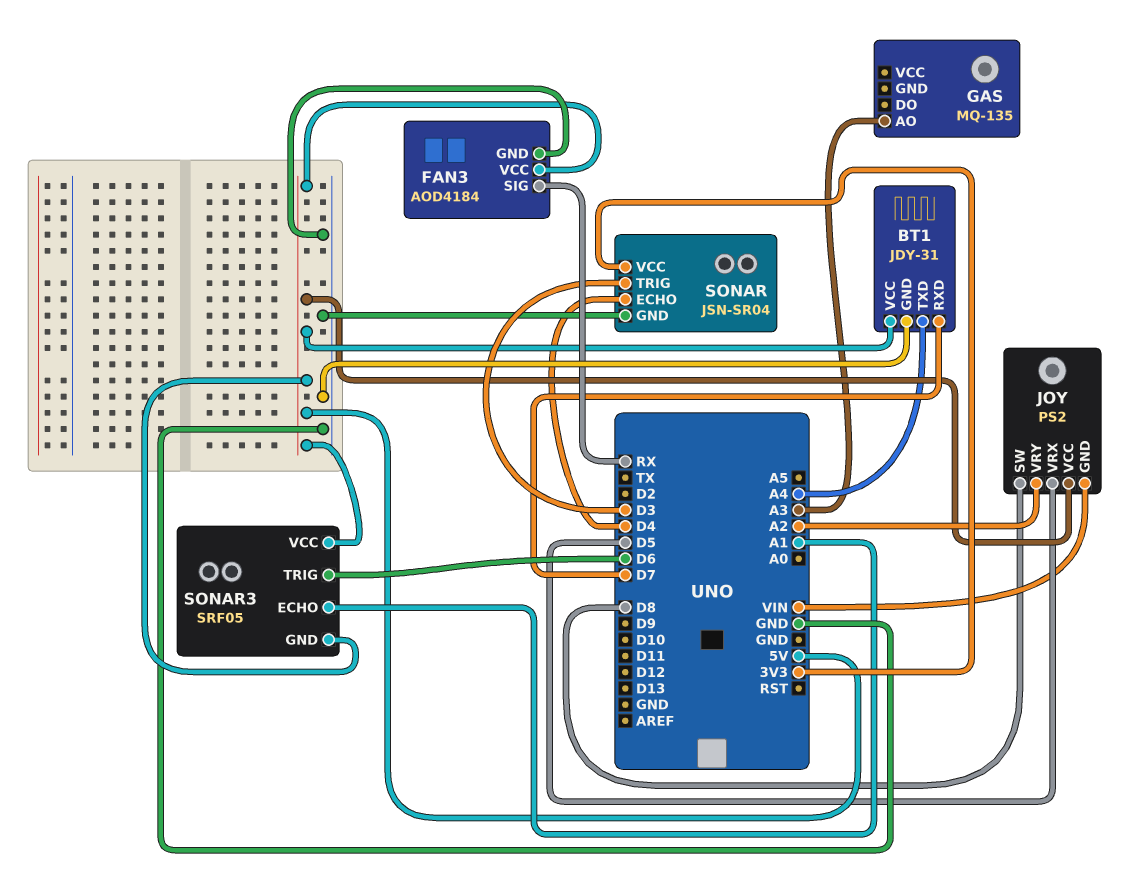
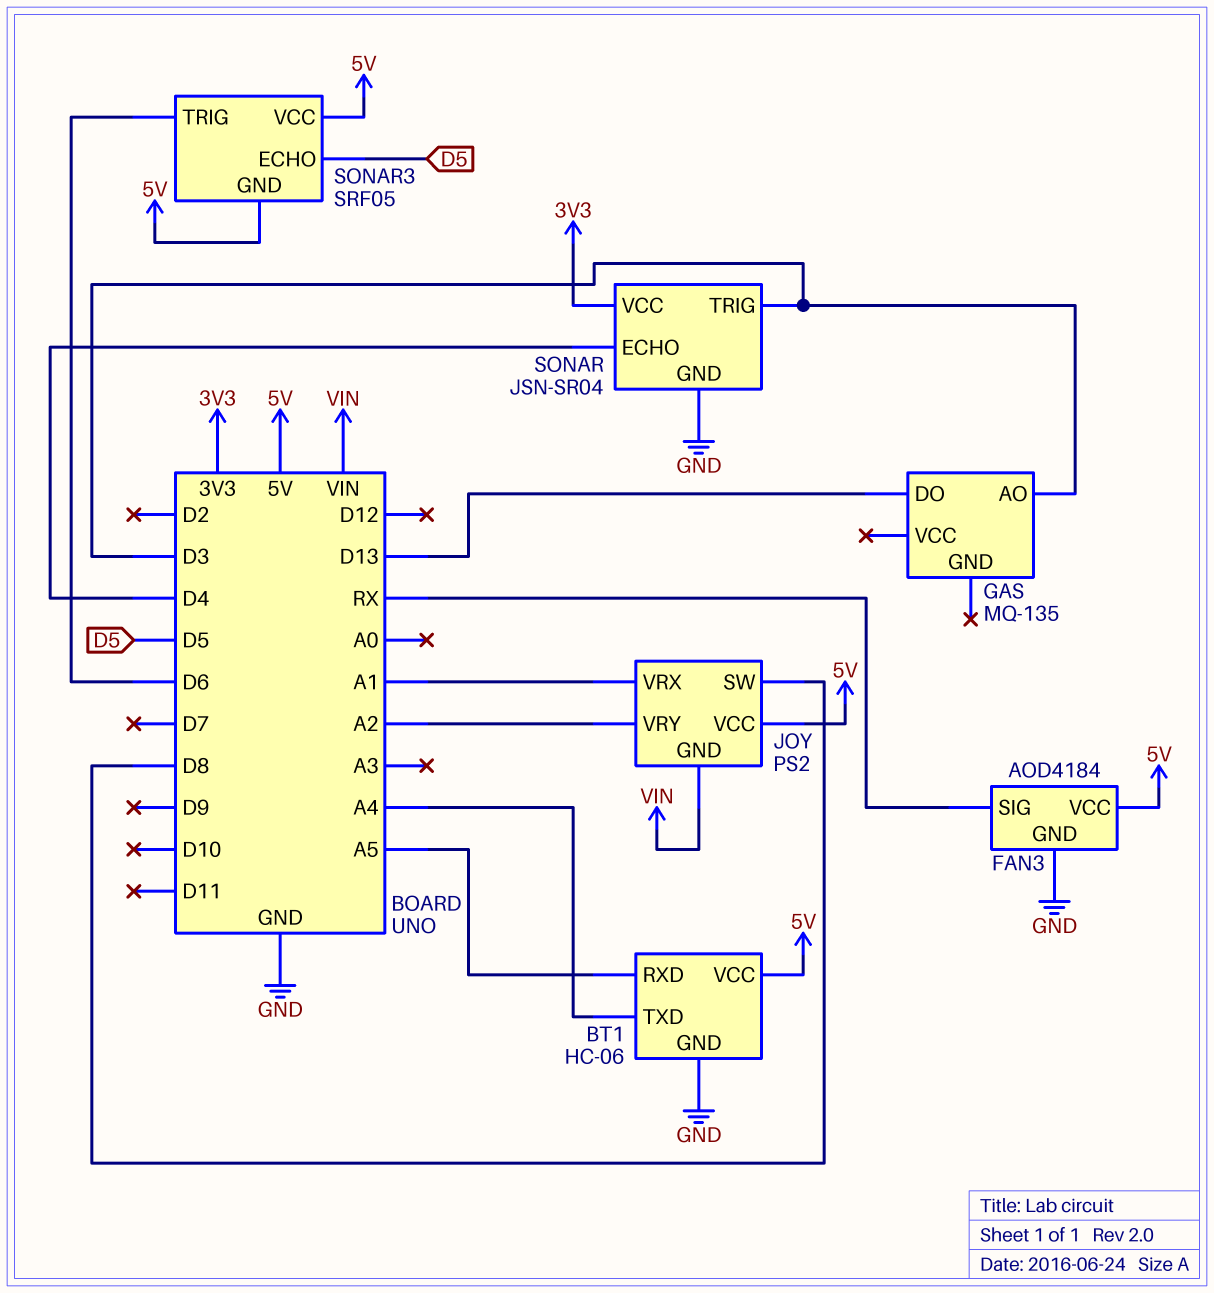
BT1: JDY-31 -> HC-06
BT1 pin RXD: D7 -> A5
GAS pin AO: A3 -> D3
GAS pin DO: none -> D13
JOY pin VRX: D5 -> A1
SONAR3 pin ECHO: A1 -> D5

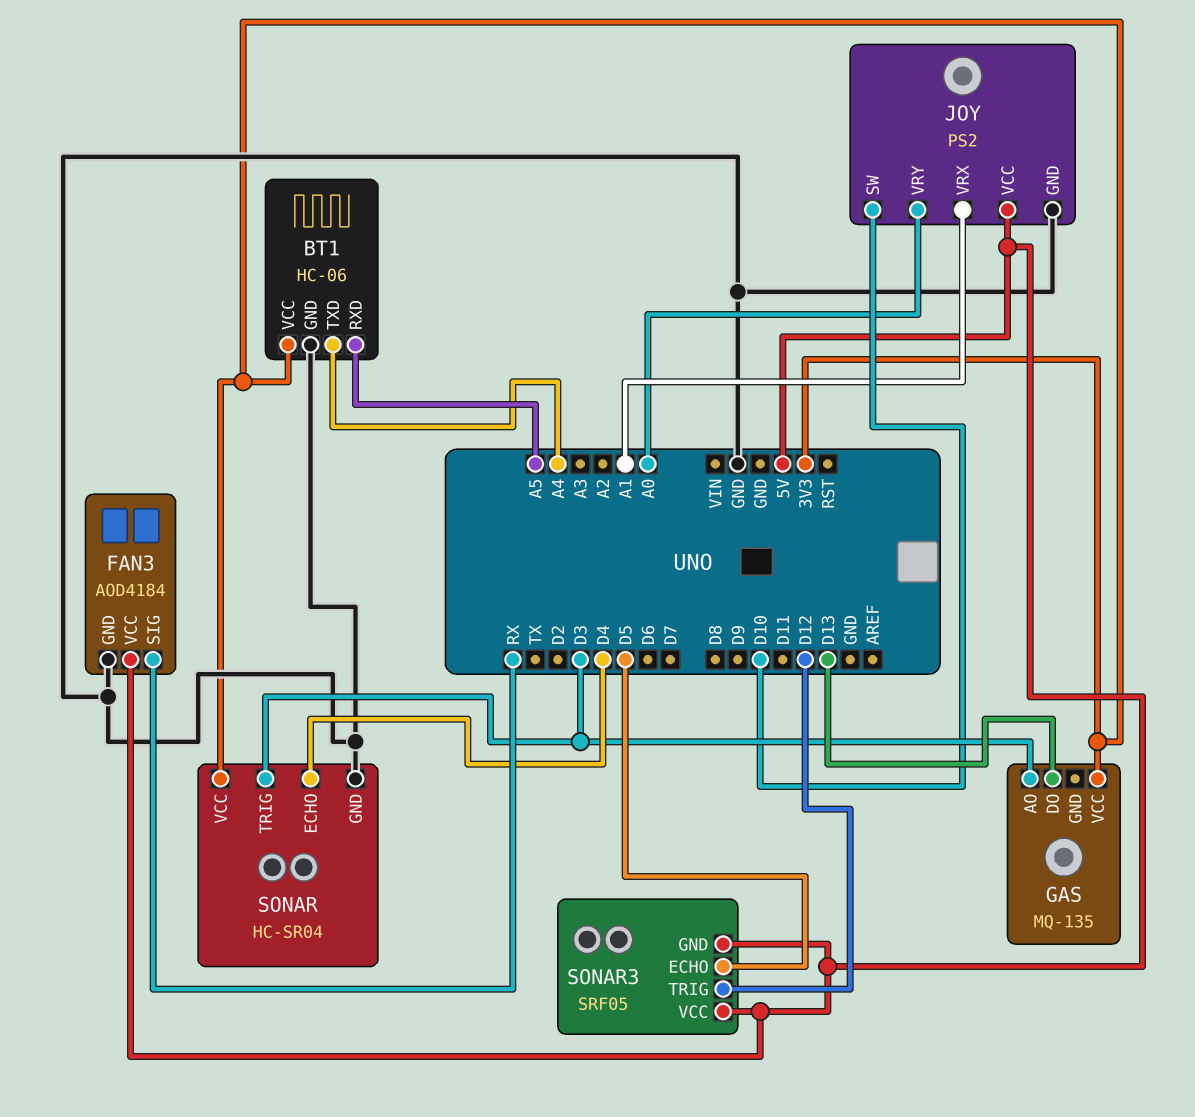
BT1 pin VCC: 5V -> 3V3
GAS pin VCC: none -> 3V3
JOY pin GND: VIN -> GND
JOY pin SW: D8 -> D10
JOY pin VRY: A2 -> A0
SONAR: JSN-SR04 -> HC-SR04
SONAR3 pin TRIG: D6 -> D12

